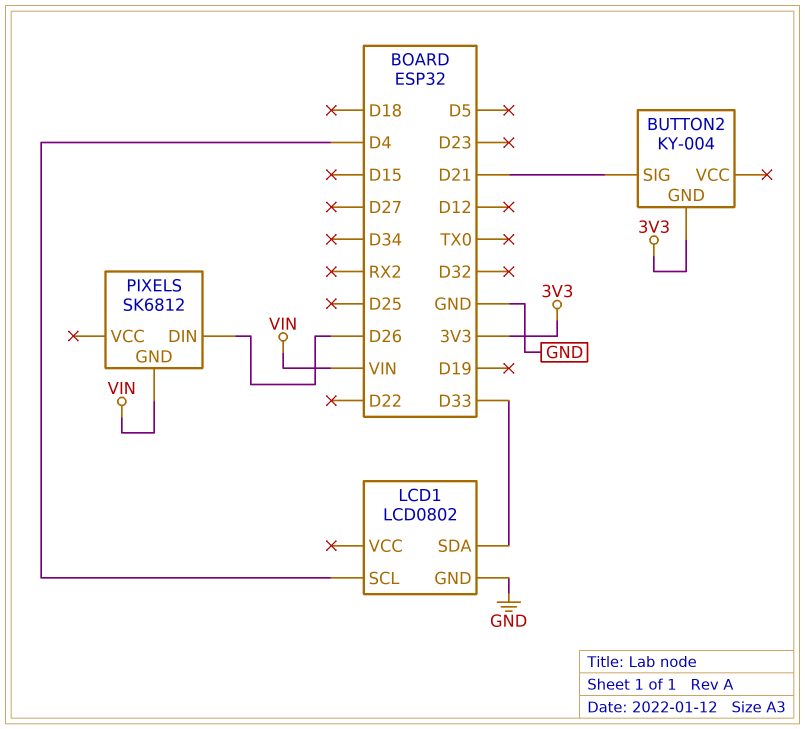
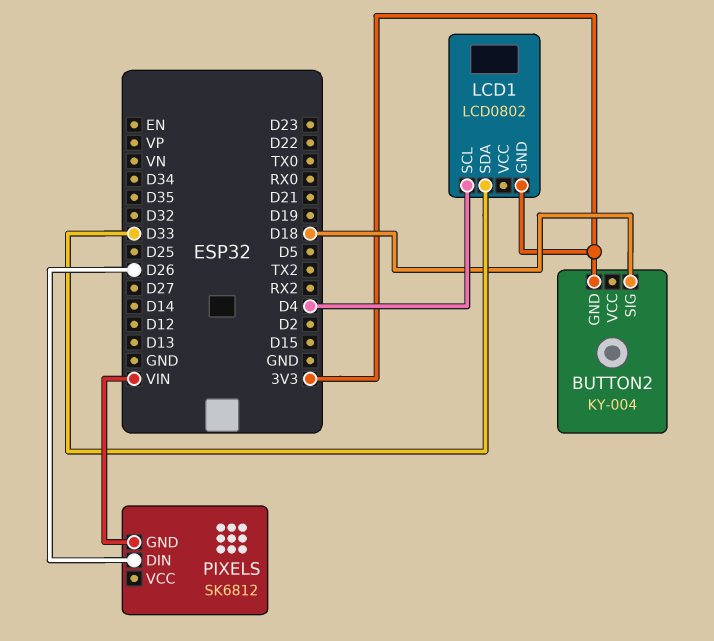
BUTTON2 pin SIG: D21 -> D18
LCD1 pin GND: GND -> 3V3

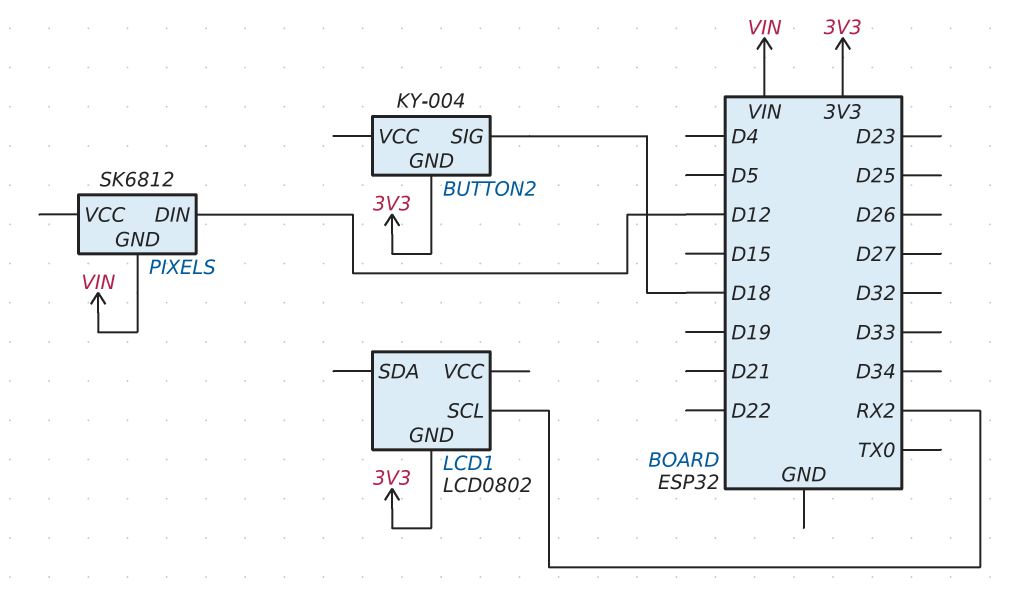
LCD1 pin SCL: D4 -> RX2
LCD1 pin SDA: D33 -> none
PIXELS pin DIN: D26 -> D12

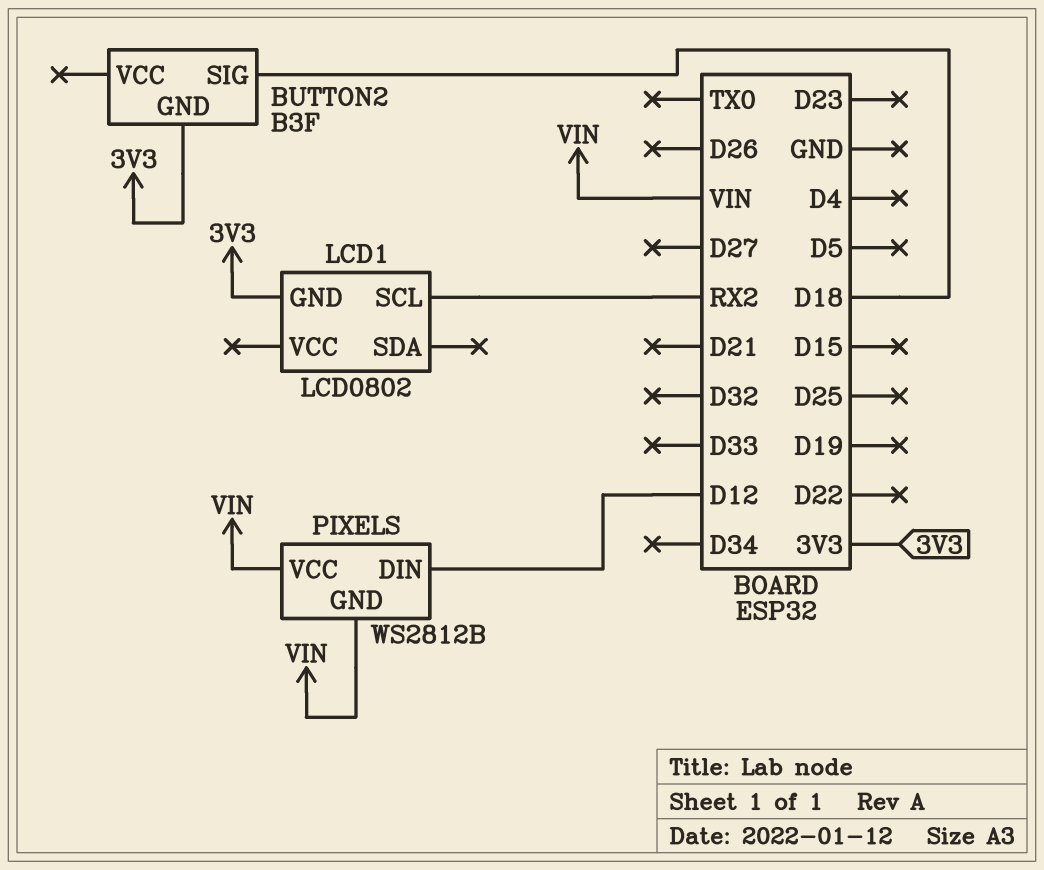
BUTTON2: KY-004 -> B3F
PIXELS: SK6812 -> WS2812B
PIXELS pin VCC: none -> VIN

